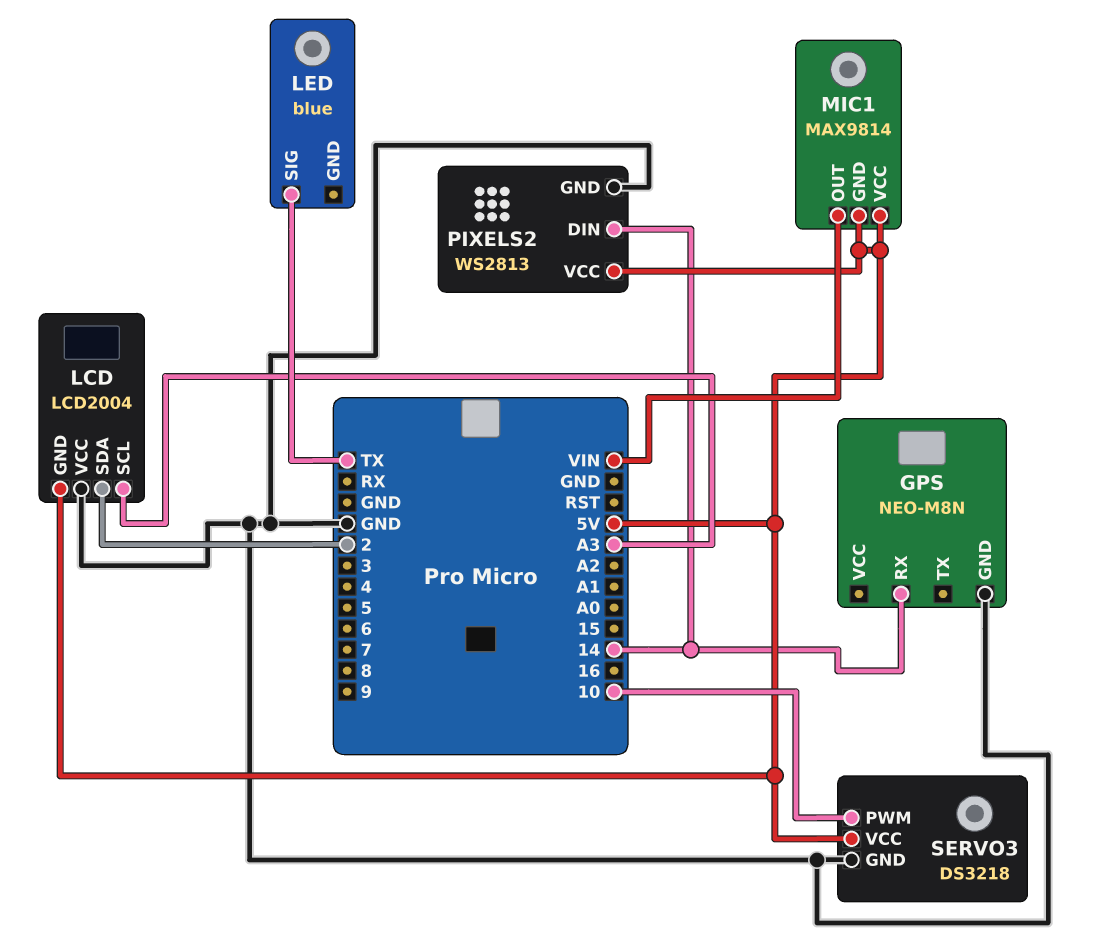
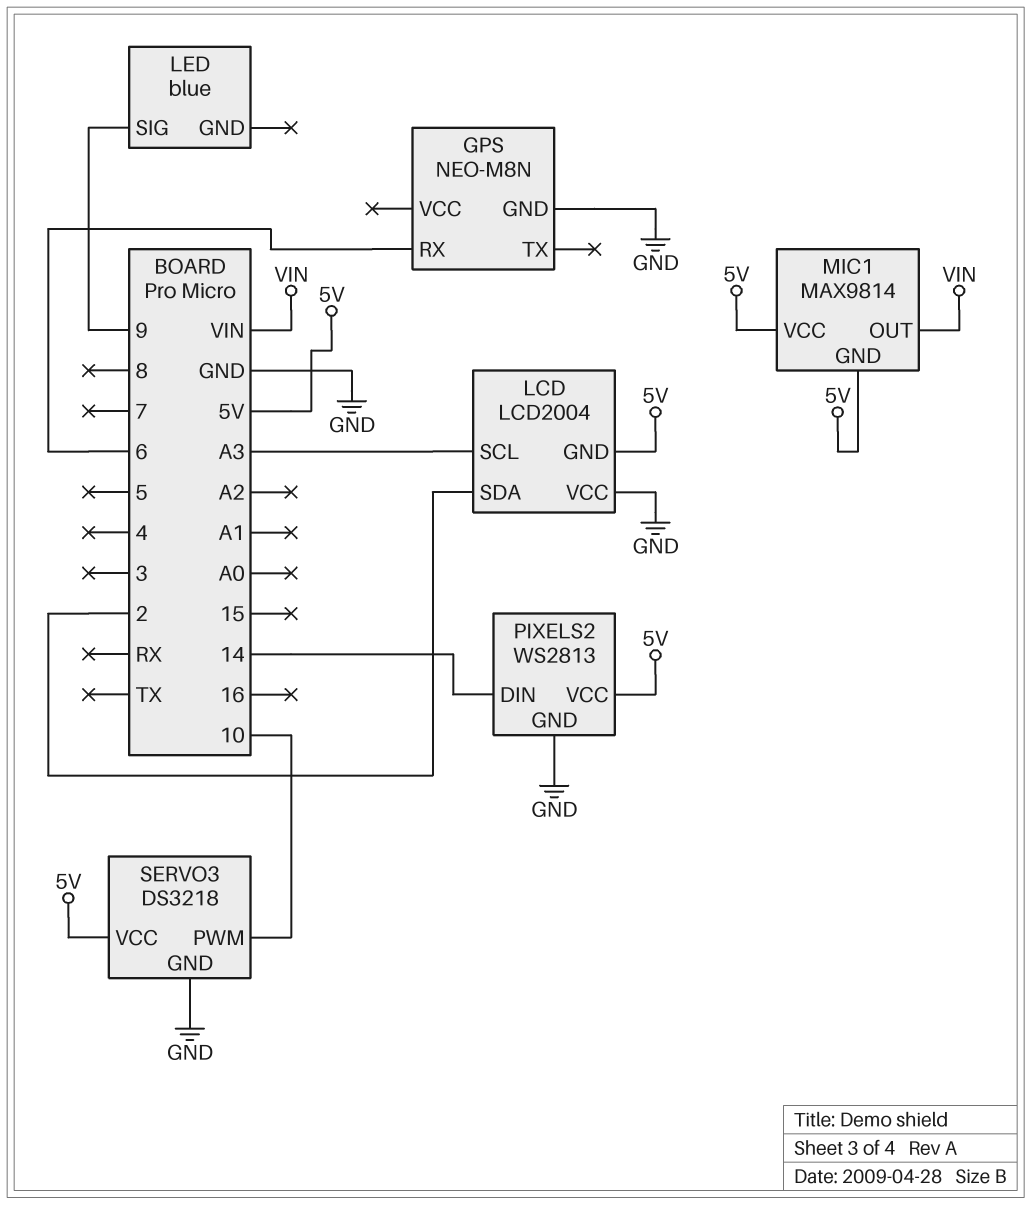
GPS pin RX: 14 -> 6
LED pin SIG: TX -> 9

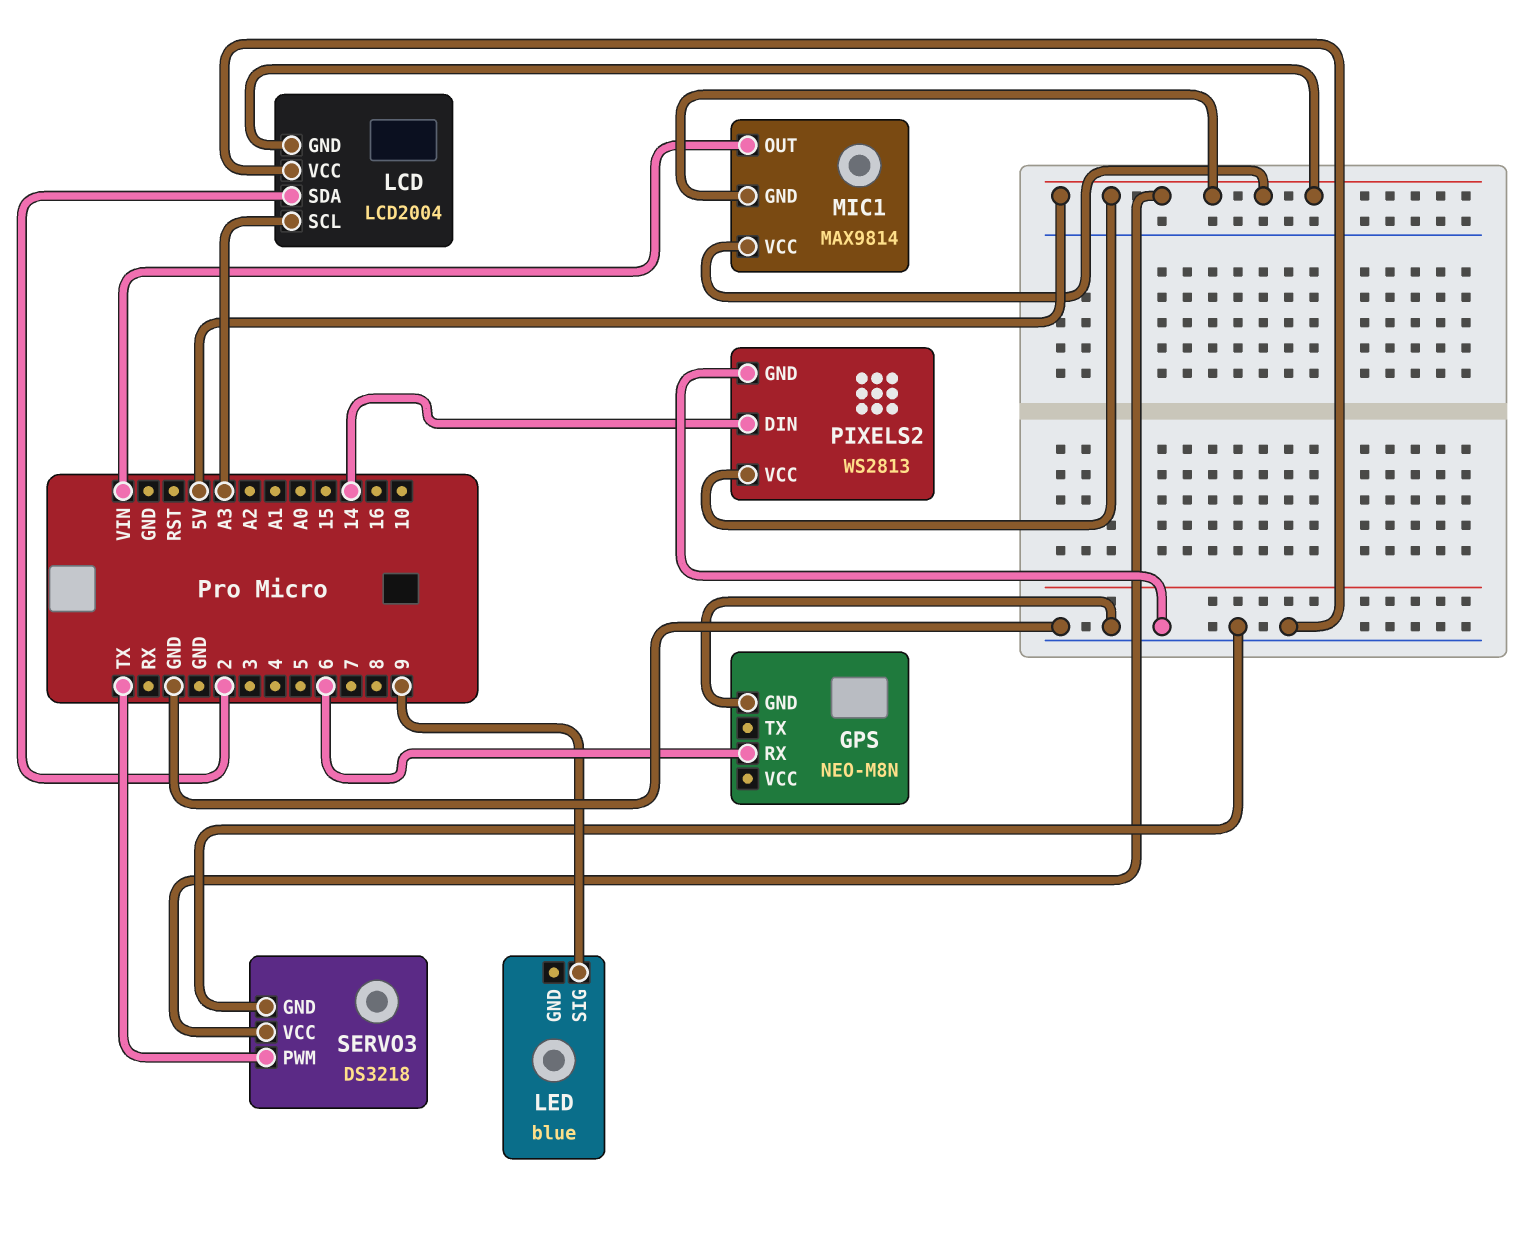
SERVO3 pin PWM: 10 -> TX

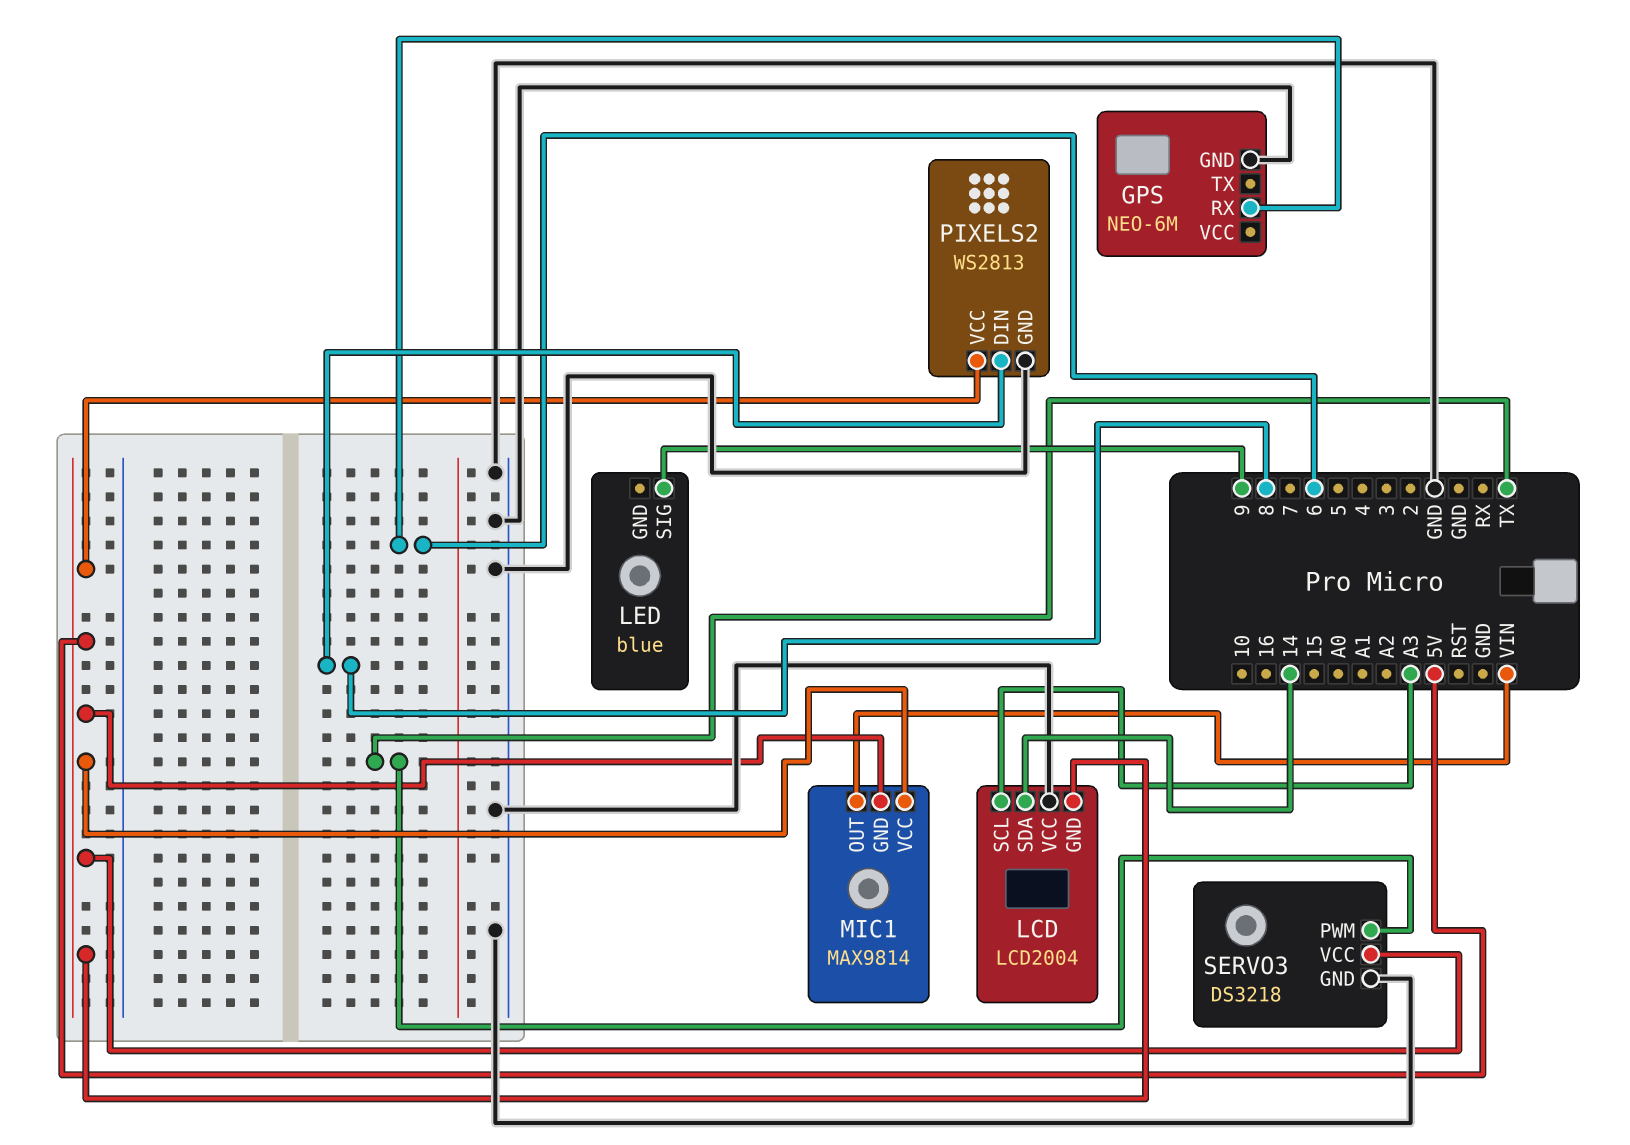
GPS: NEO-M8N -> NEO-6M
LCD pin SDA: 2 -> 14
PIXELS2 pin DIN: 14 -> 8

